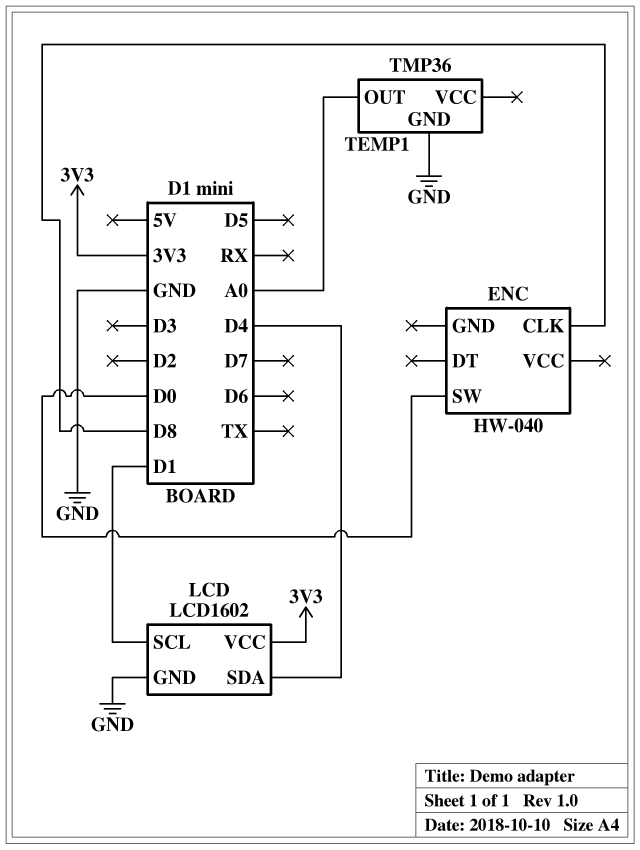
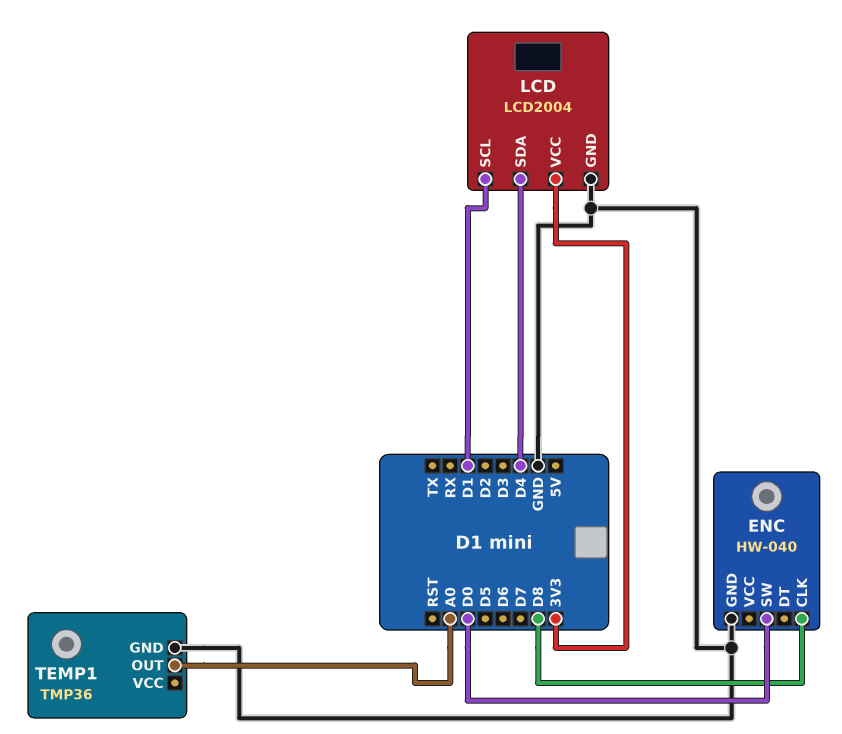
ENC pin GND: none -> GND
LCD: LCD1602 -> LCD2004

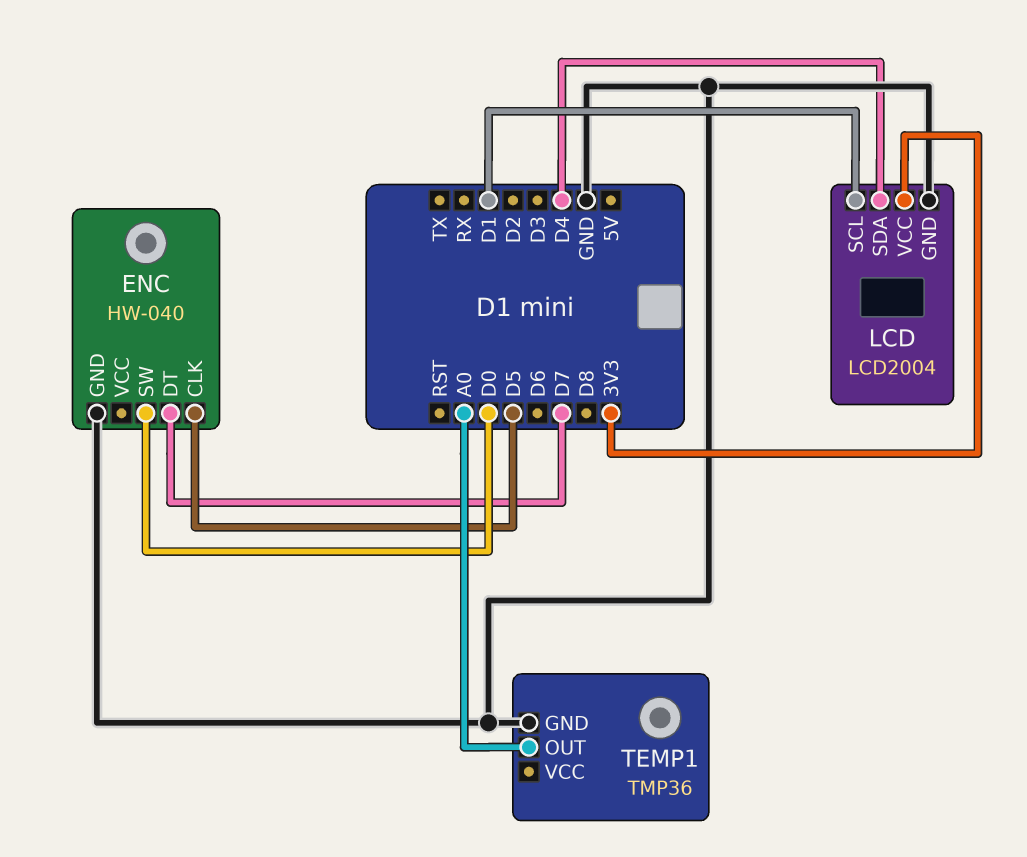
ENC pin CLK: D8 -> D5
ENC pin DT: none -> D7

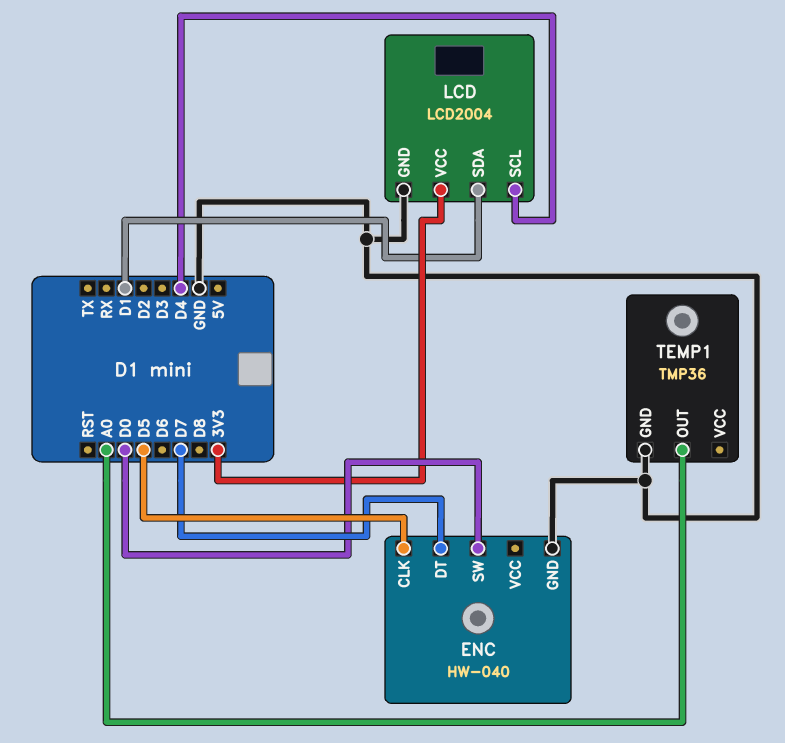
LCD pin SCL: D1 -> D4
LCD pin SDA: D4 -> D1

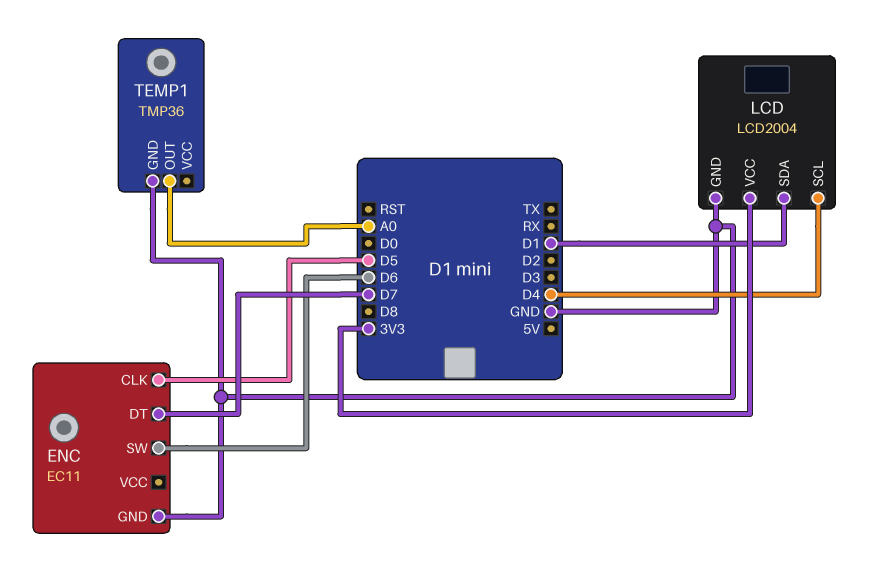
ENC: HW-040 -> EC11
ENC pin SW: D0 -> D6

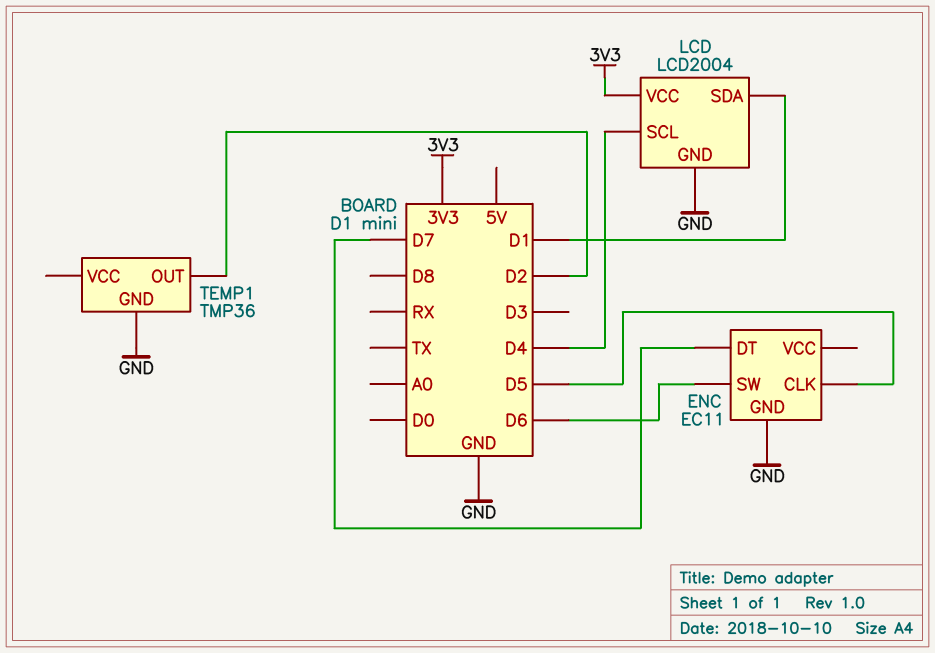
TEMP1 pin OUT: A0 -> D2

